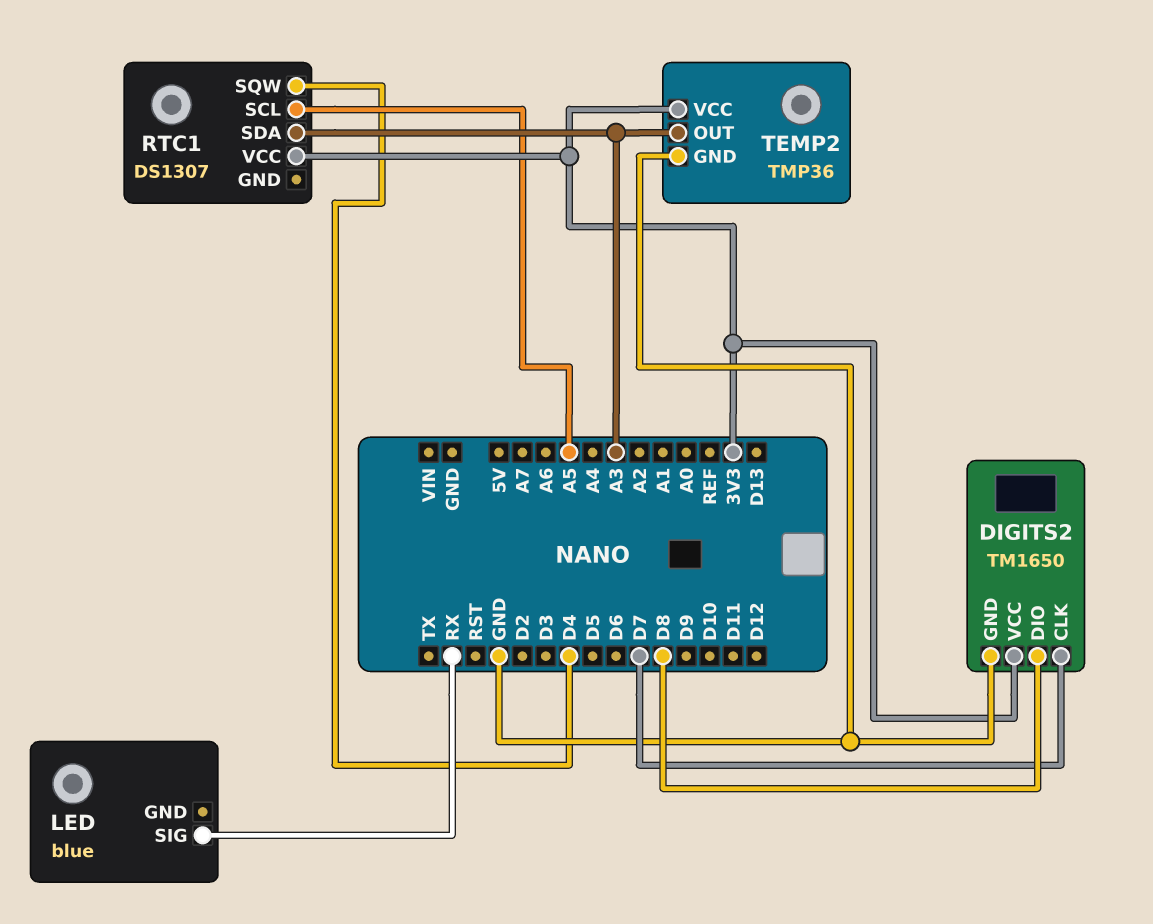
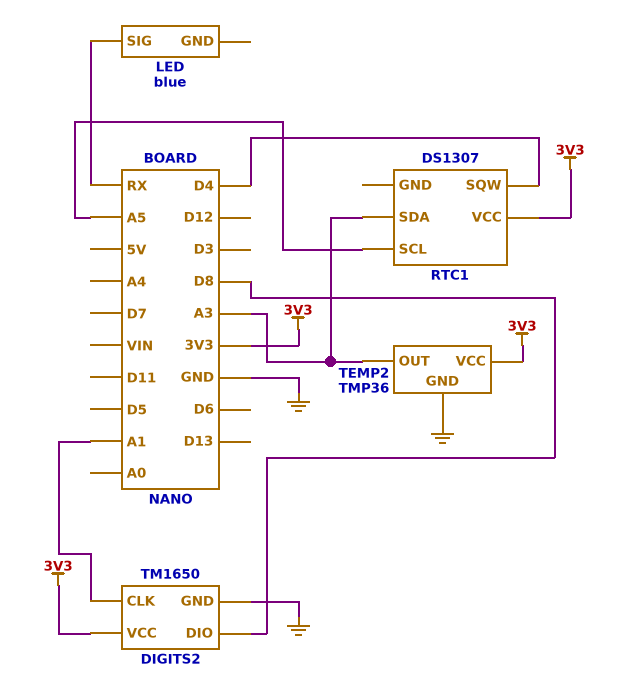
DIGITS2 pin CLK: D7 -> A1

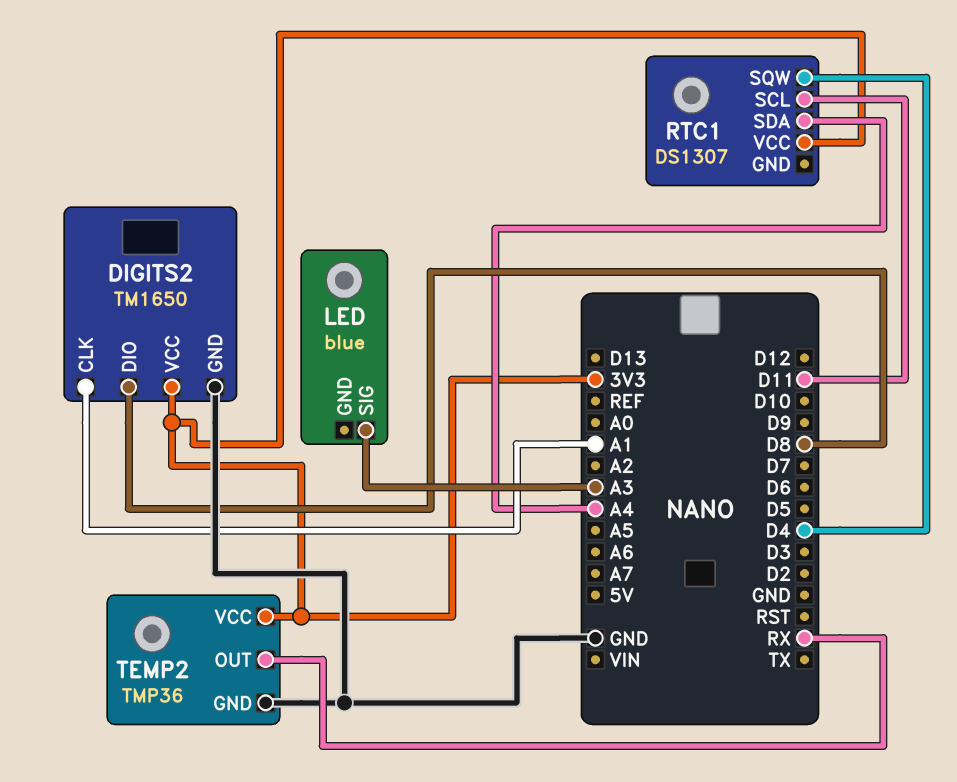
LED pin SIG: RX -> A3
RTC1 pin SCL: A5 -> D11
RTC1 pin SDA: A3 -> A4
TEMP2 pin OUT: A3 -> RX

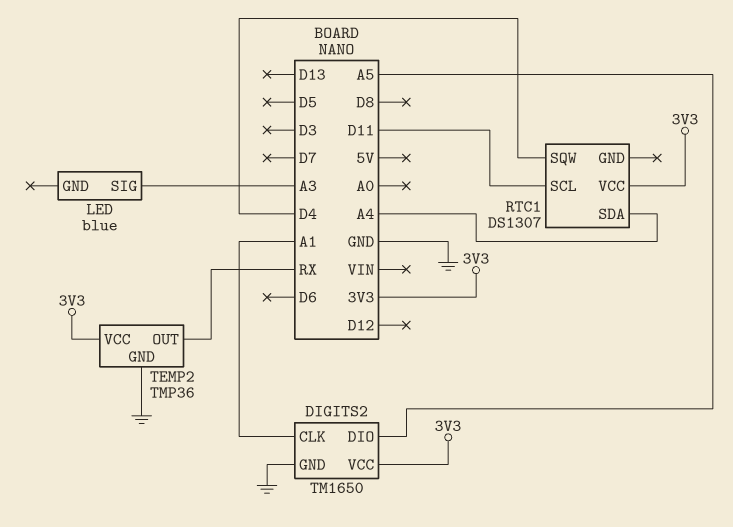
DIGITS2 pin DIO: D8 -> A5

